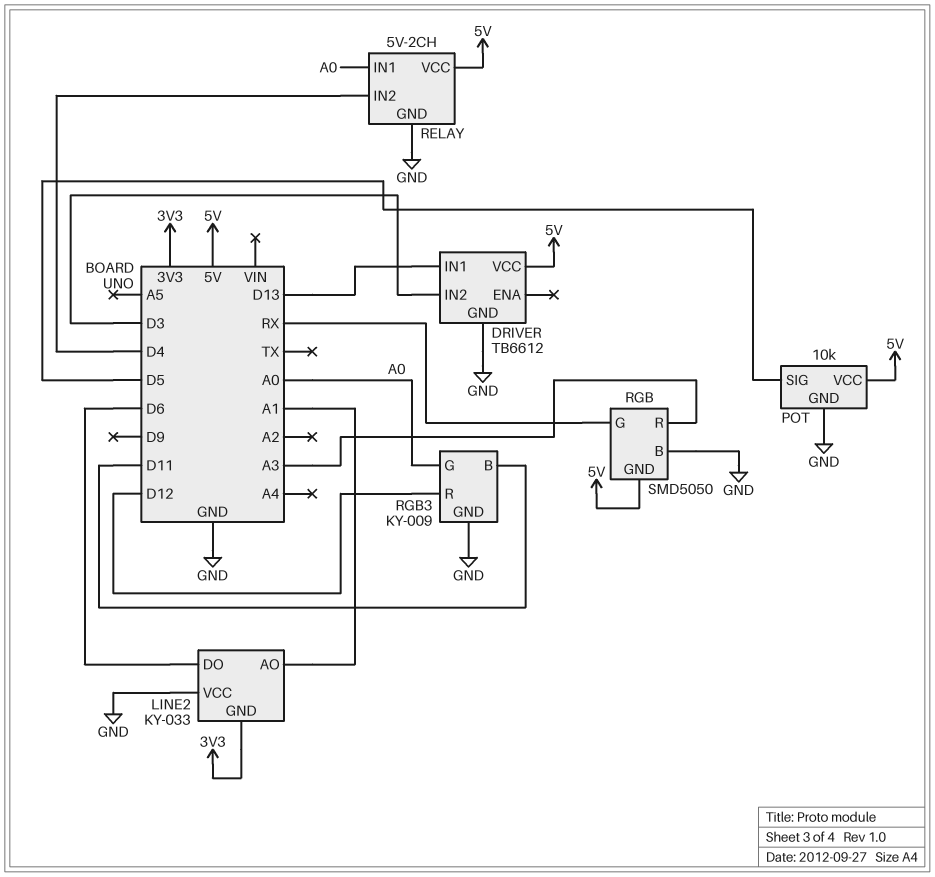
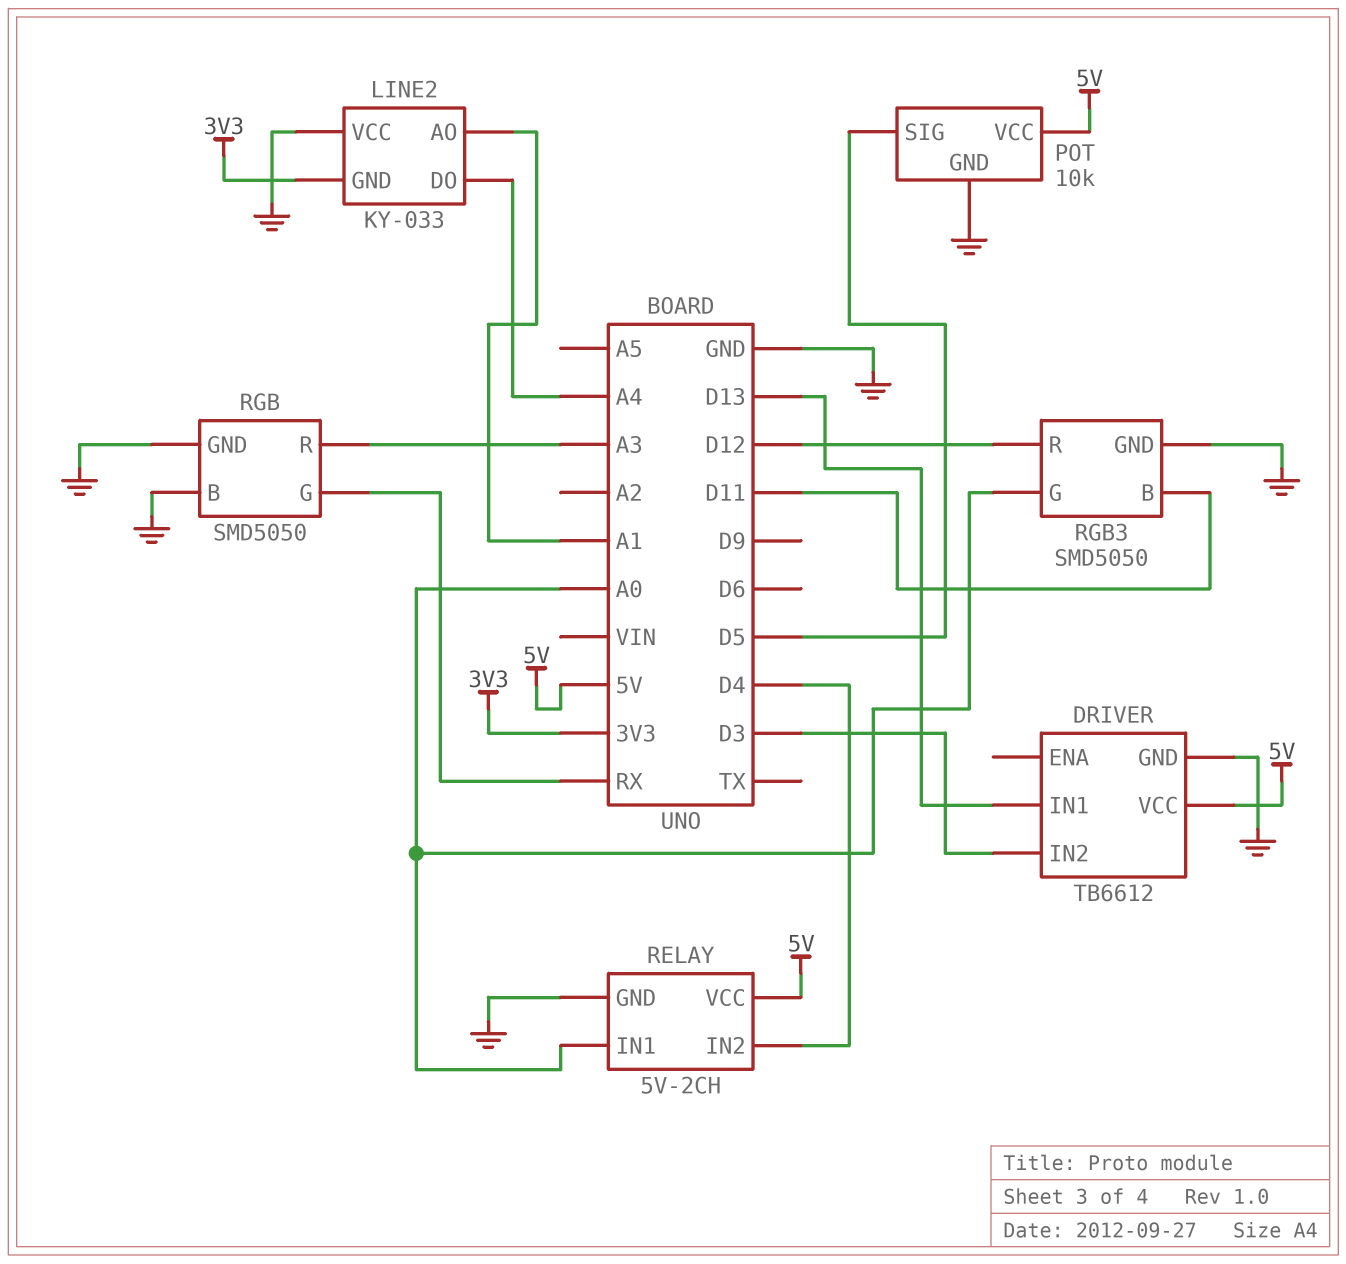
LINE2 pin DO: D6 -> A4
RGB pin GND: 5V -> GND
RGB3: KY-009 -> SMD5050

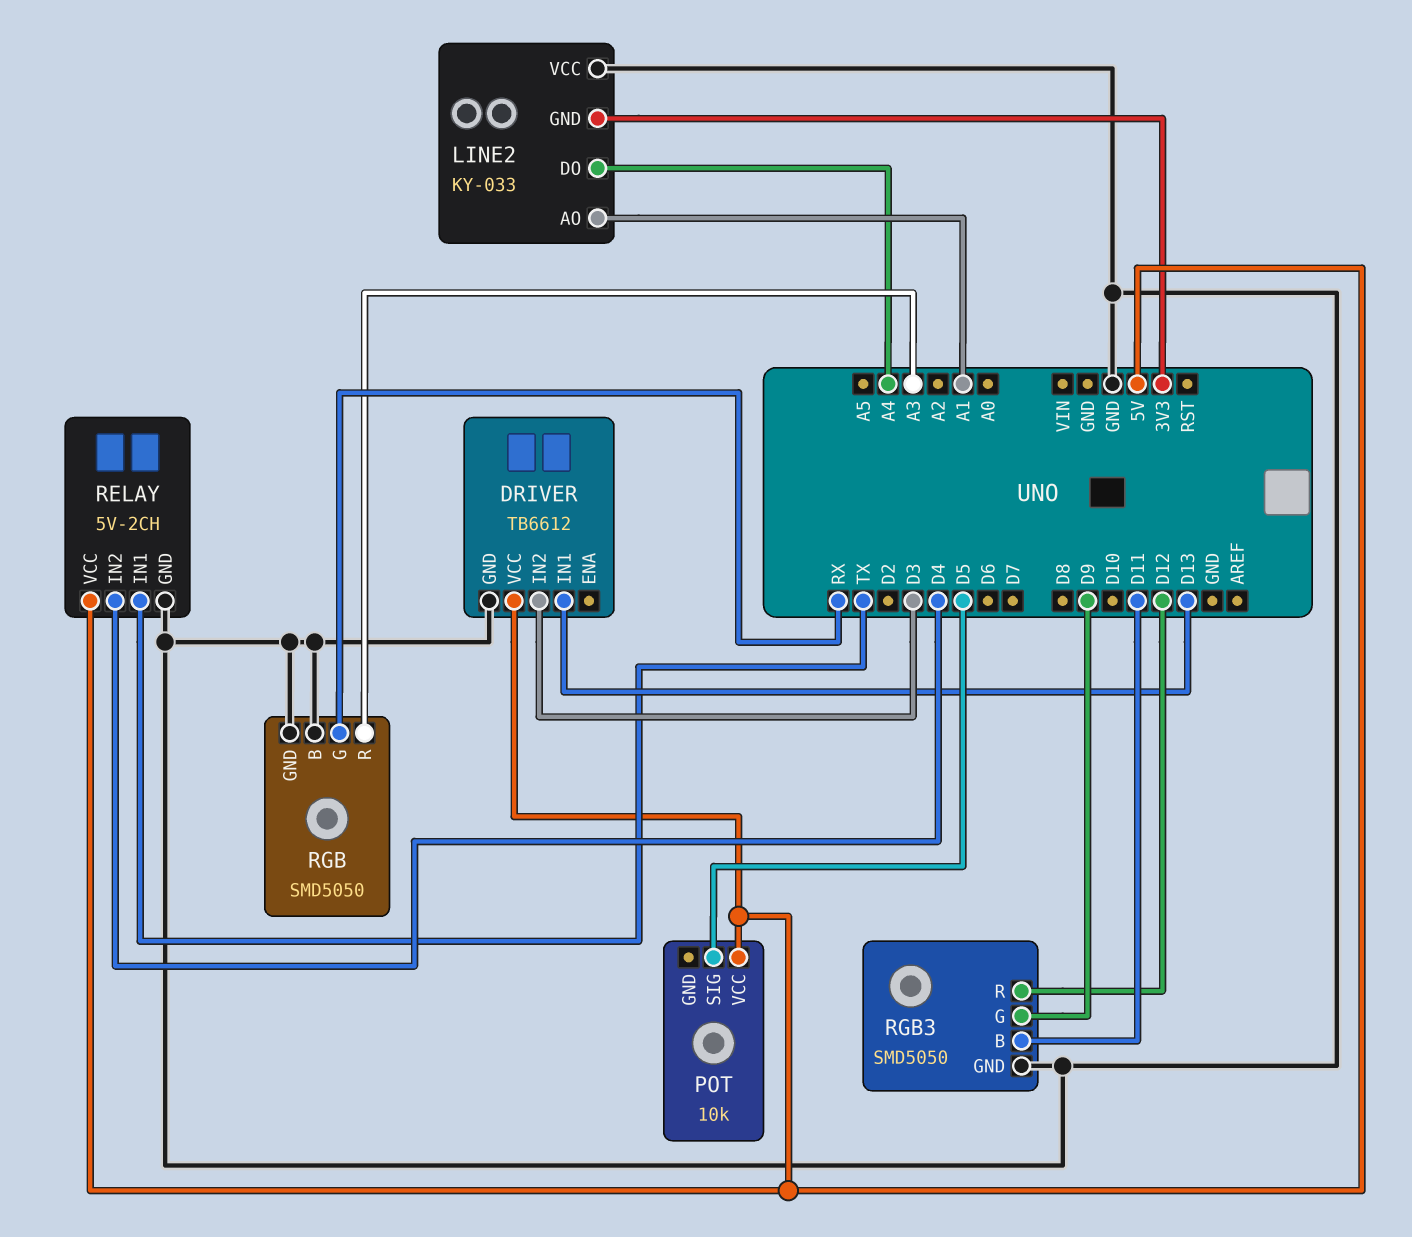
POT pin GND: GND -> none
RELAY pin IN1: A0 -> TX
RGB3 pin G: A0 -> D9

